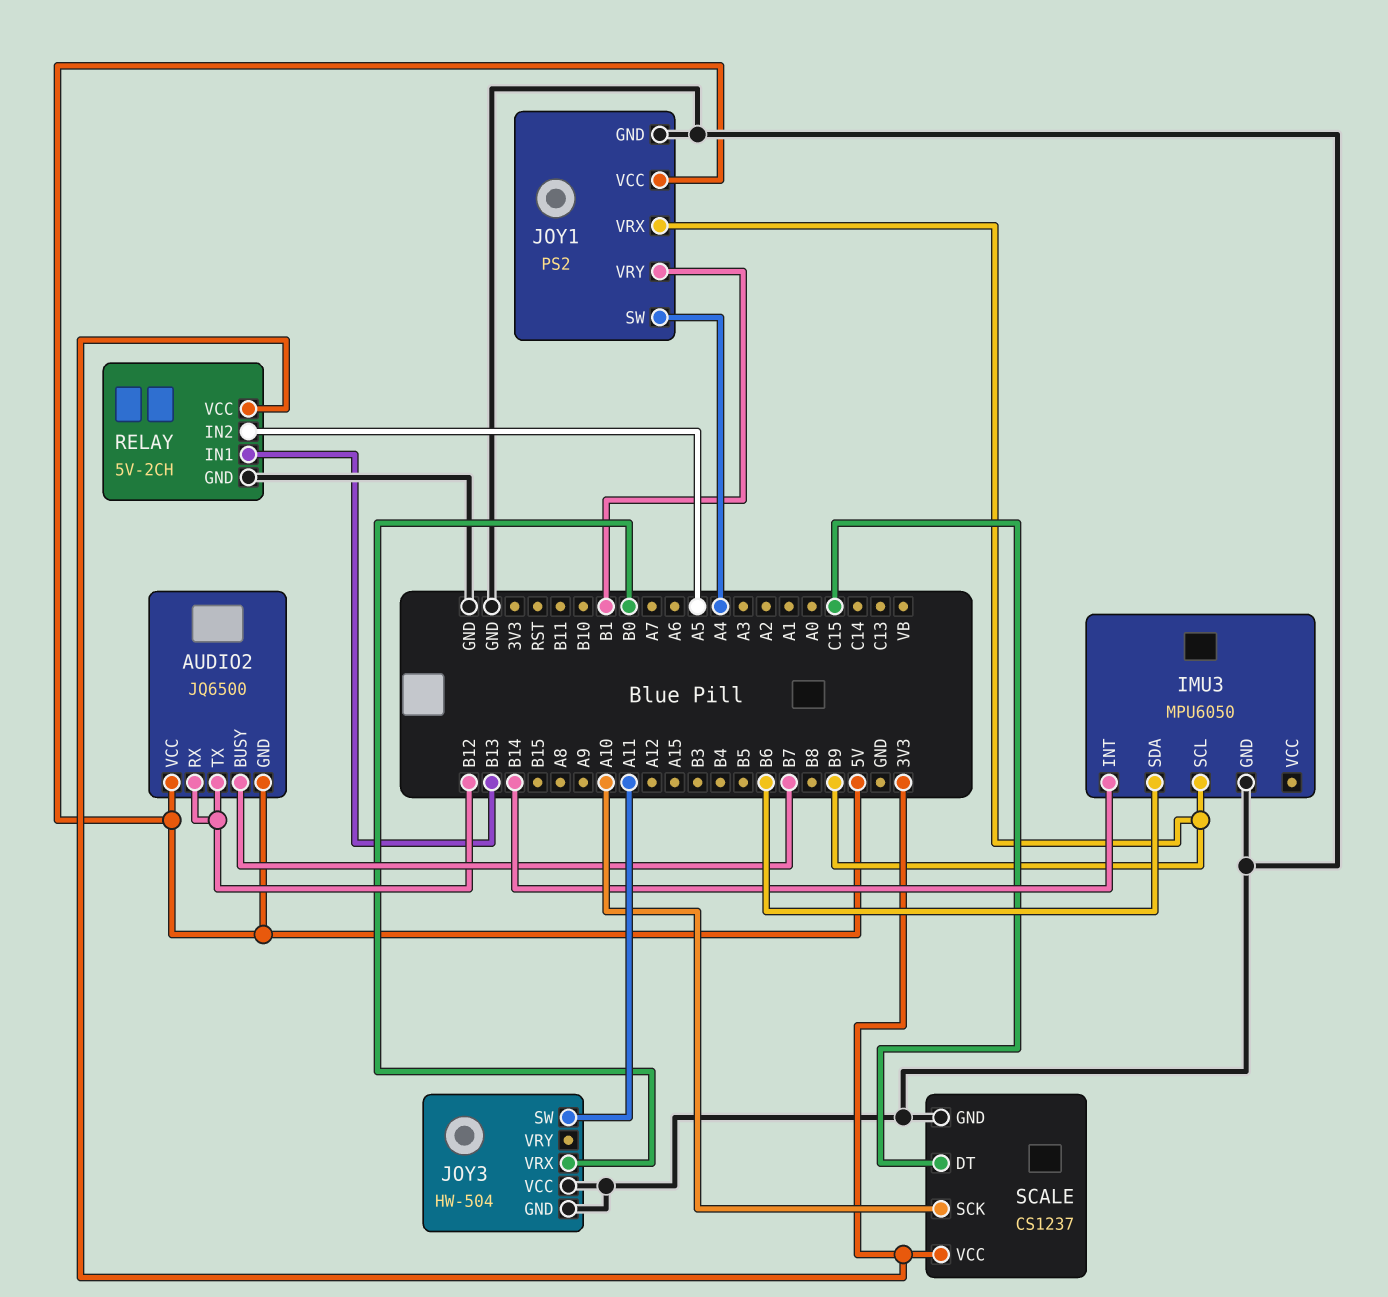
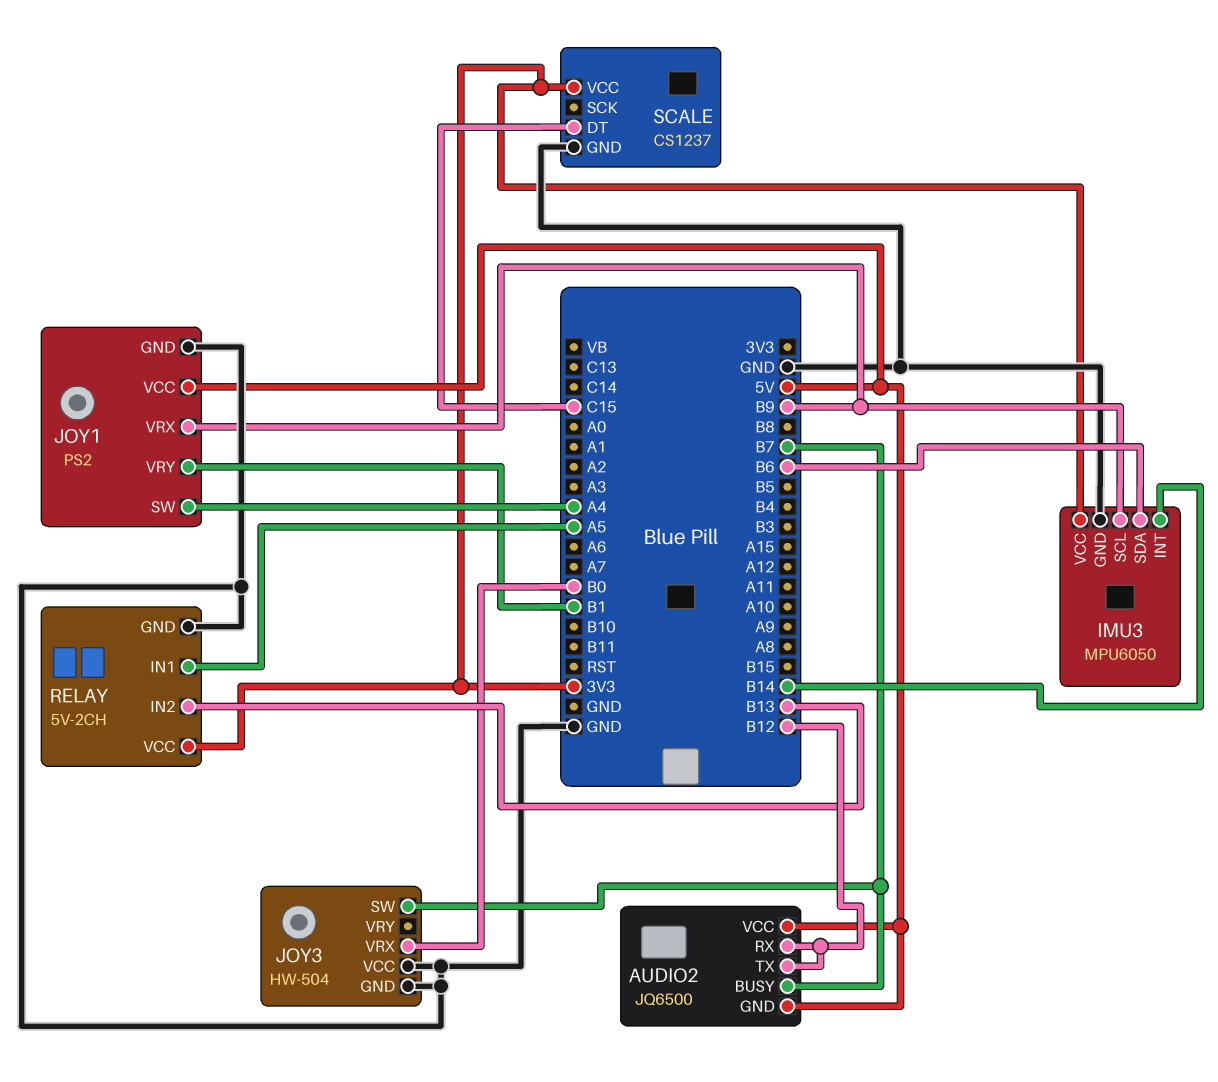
IMU3 pin VCC: none -> 3V3
JOY3 pin SW: A11 -> B7
RELAY pin IN1: B13 -> A5
RELAY pin IN2: A5 -> B13
SCALE pin SCK: A10 -> none

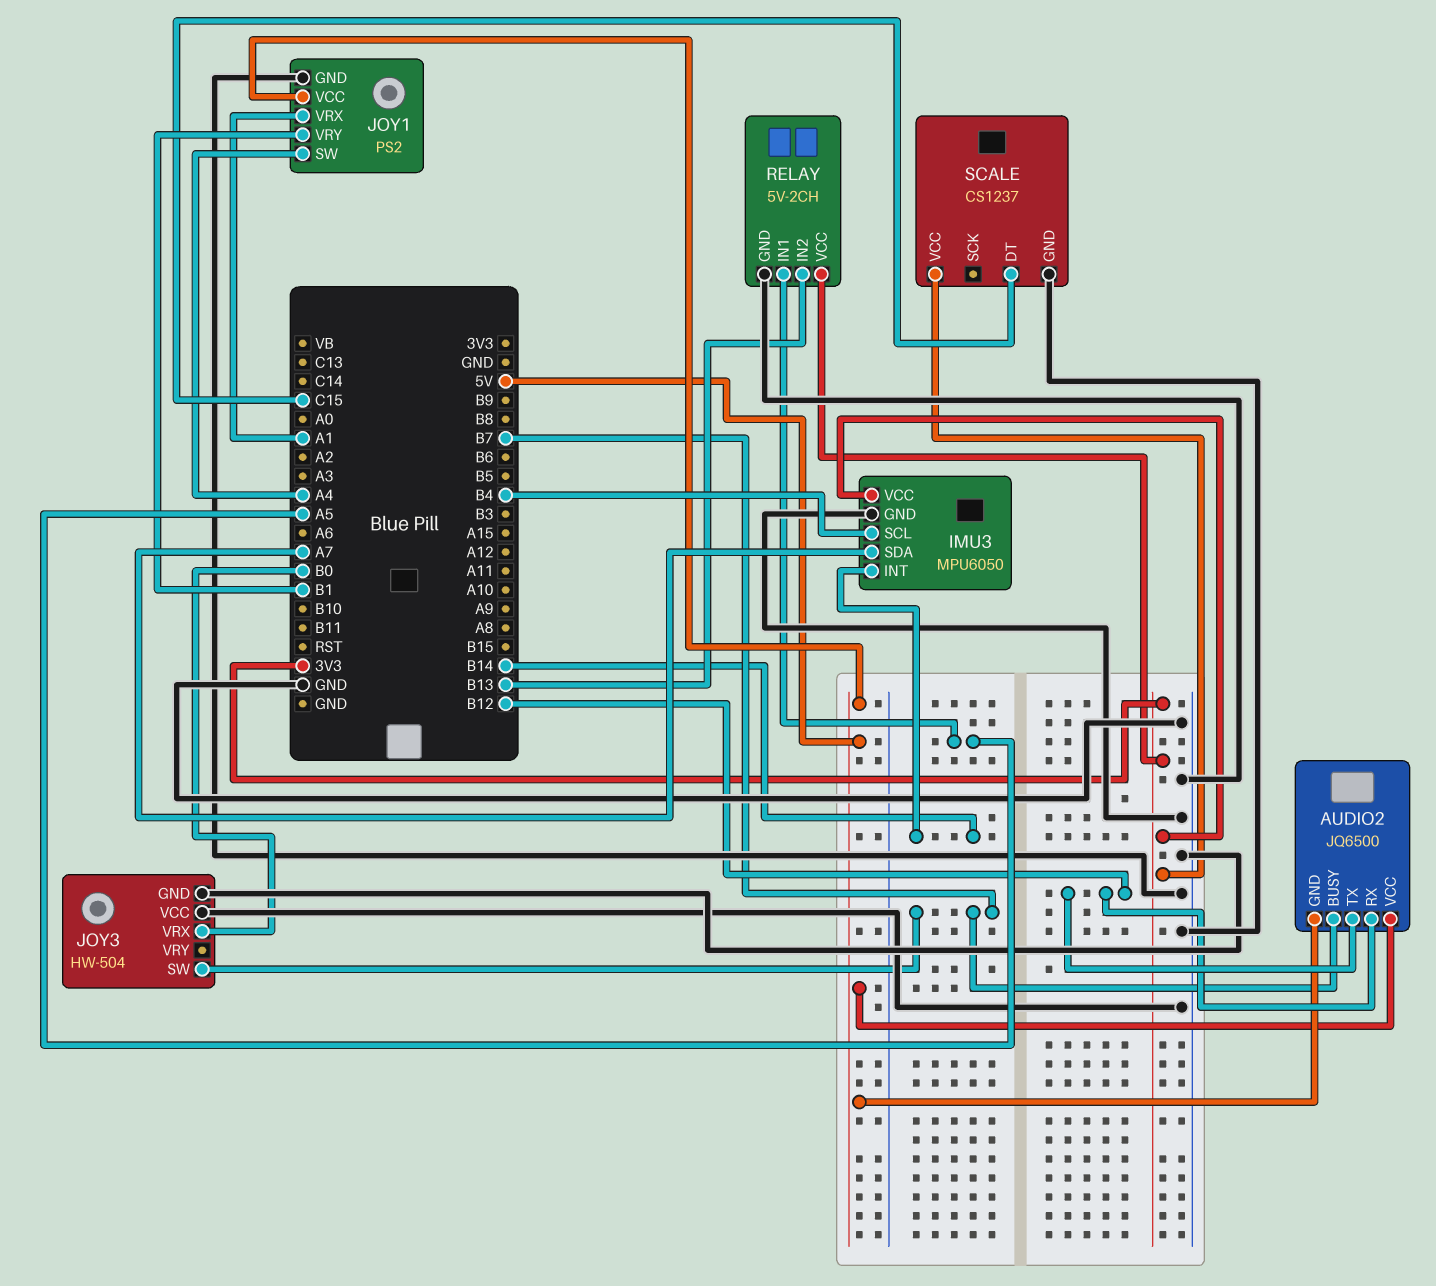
IMU3 pin SCL: B9 -> B4
IMU3 pin SDA: B6 -> A7
JOY1 pin VRX: B9 -> A1

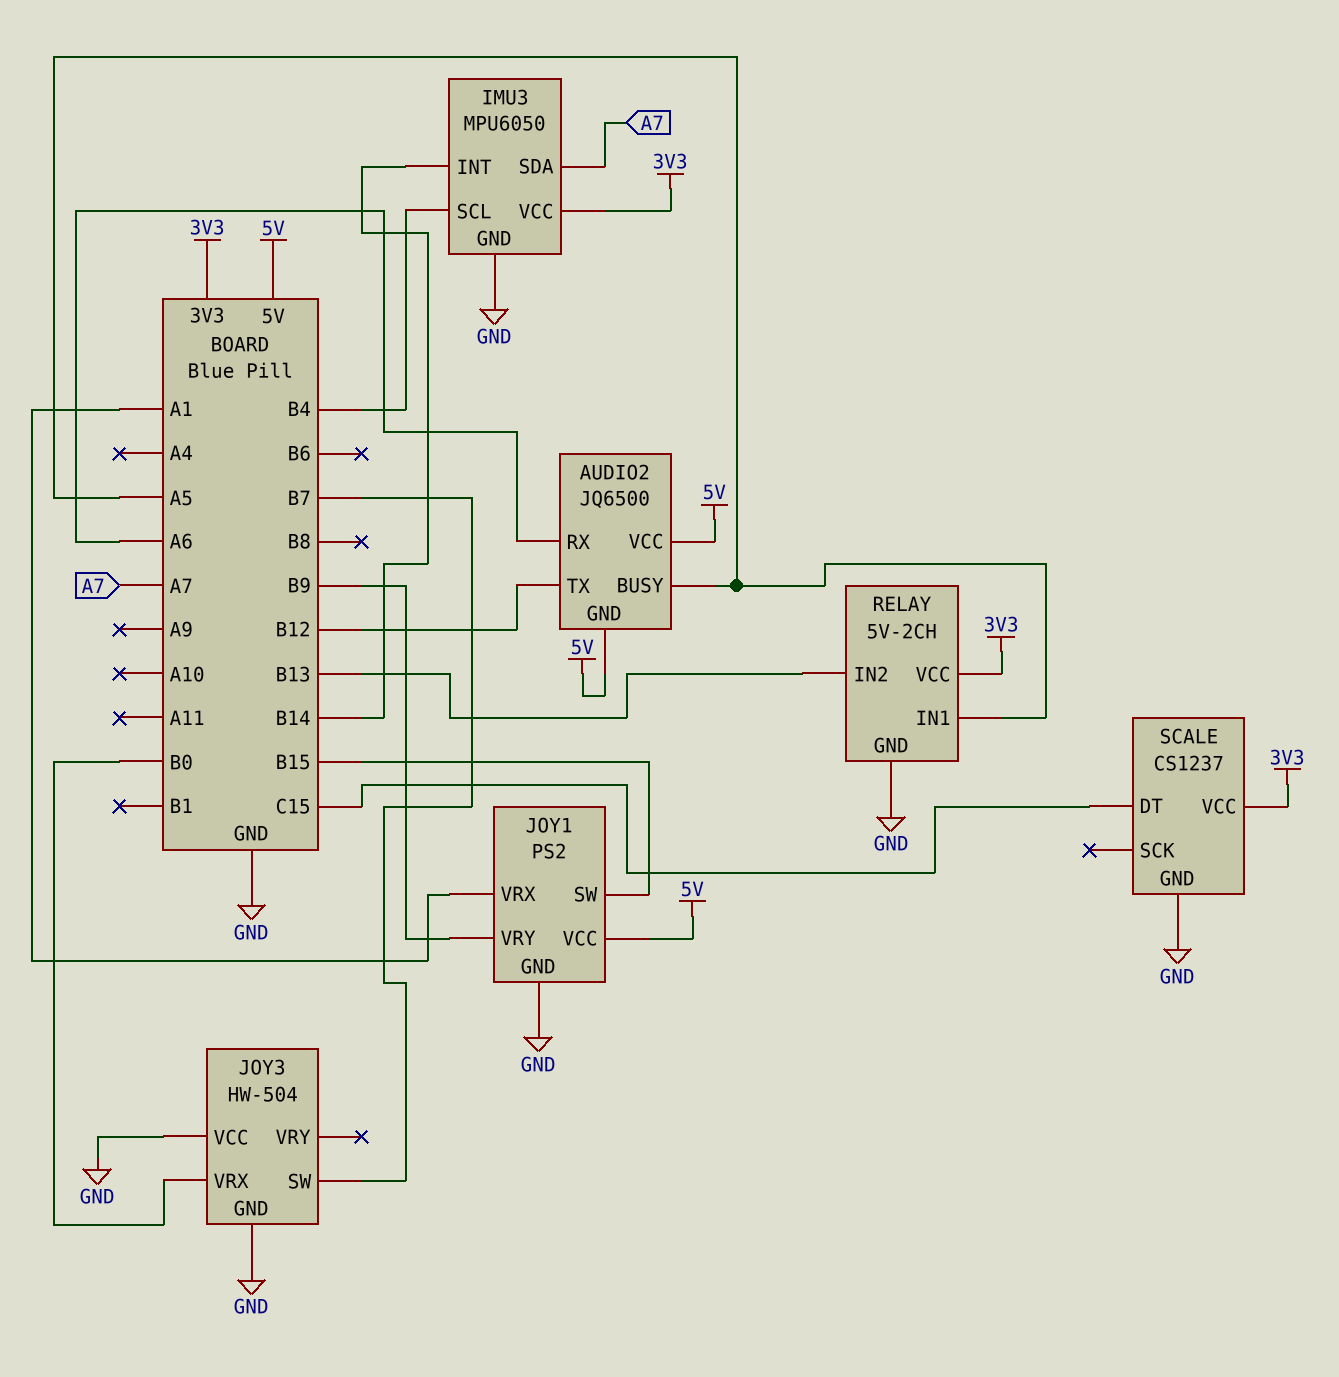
AUDIO2 pin BUSY: B7 -> A5
AUDIO2 pin RX: B12 -> A6
JOY1 pin SW: A4 -> B15
JOY1 pin VRY: B1 -> B9

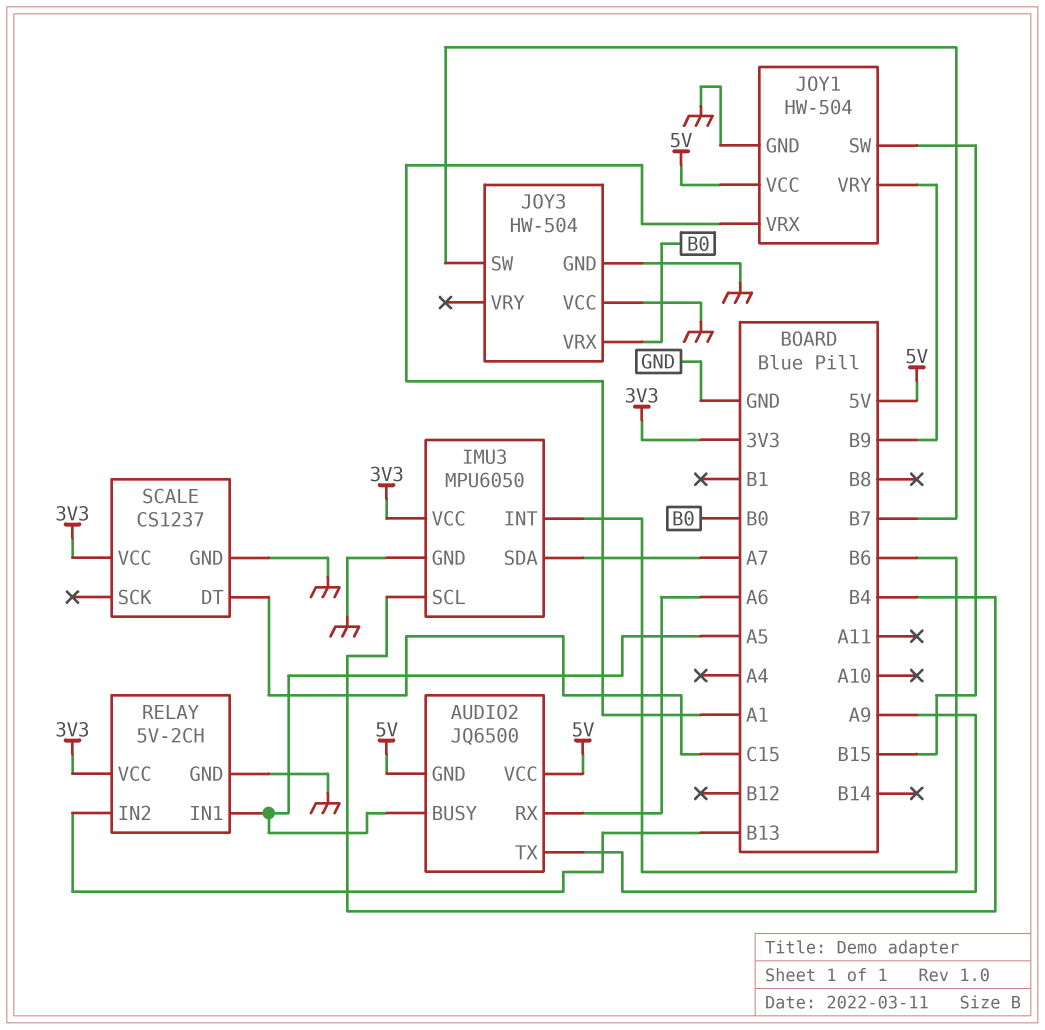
AUDIO2 pin TX: B12 -> A9
IMU3 pin INT: B14 -> B6
JOY1: PS2 -> HW-504

